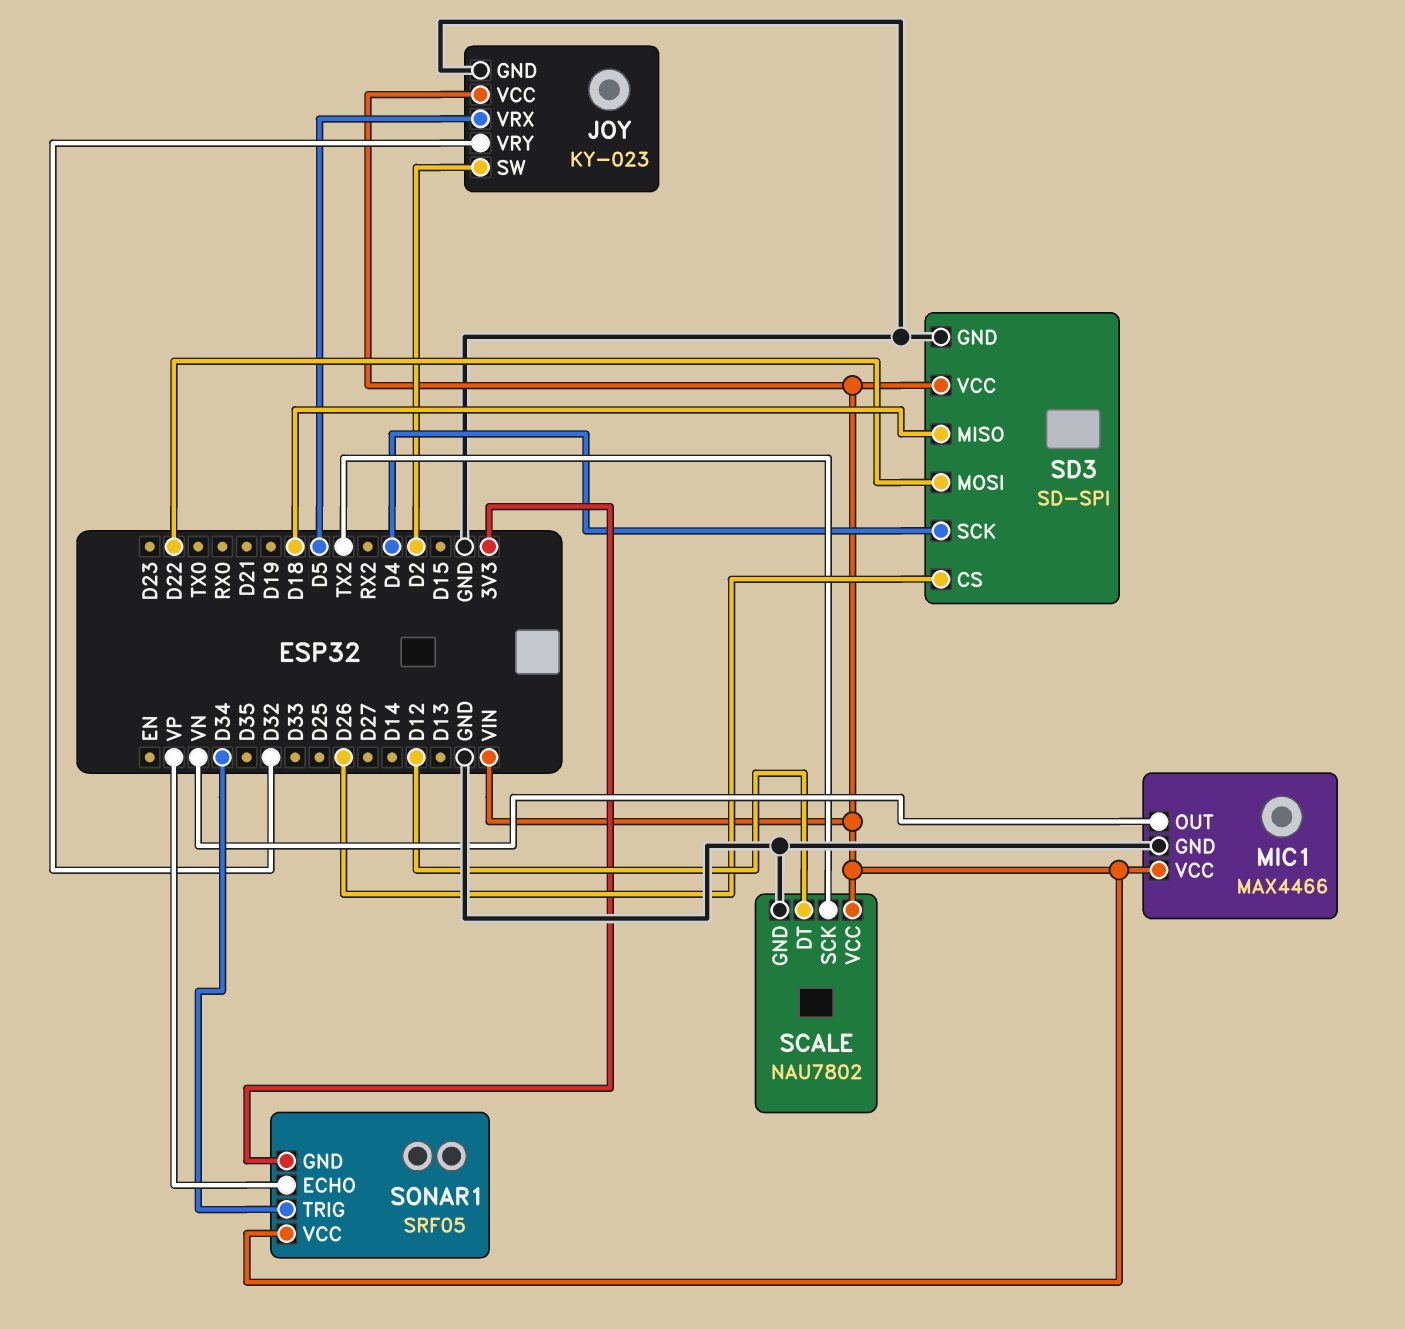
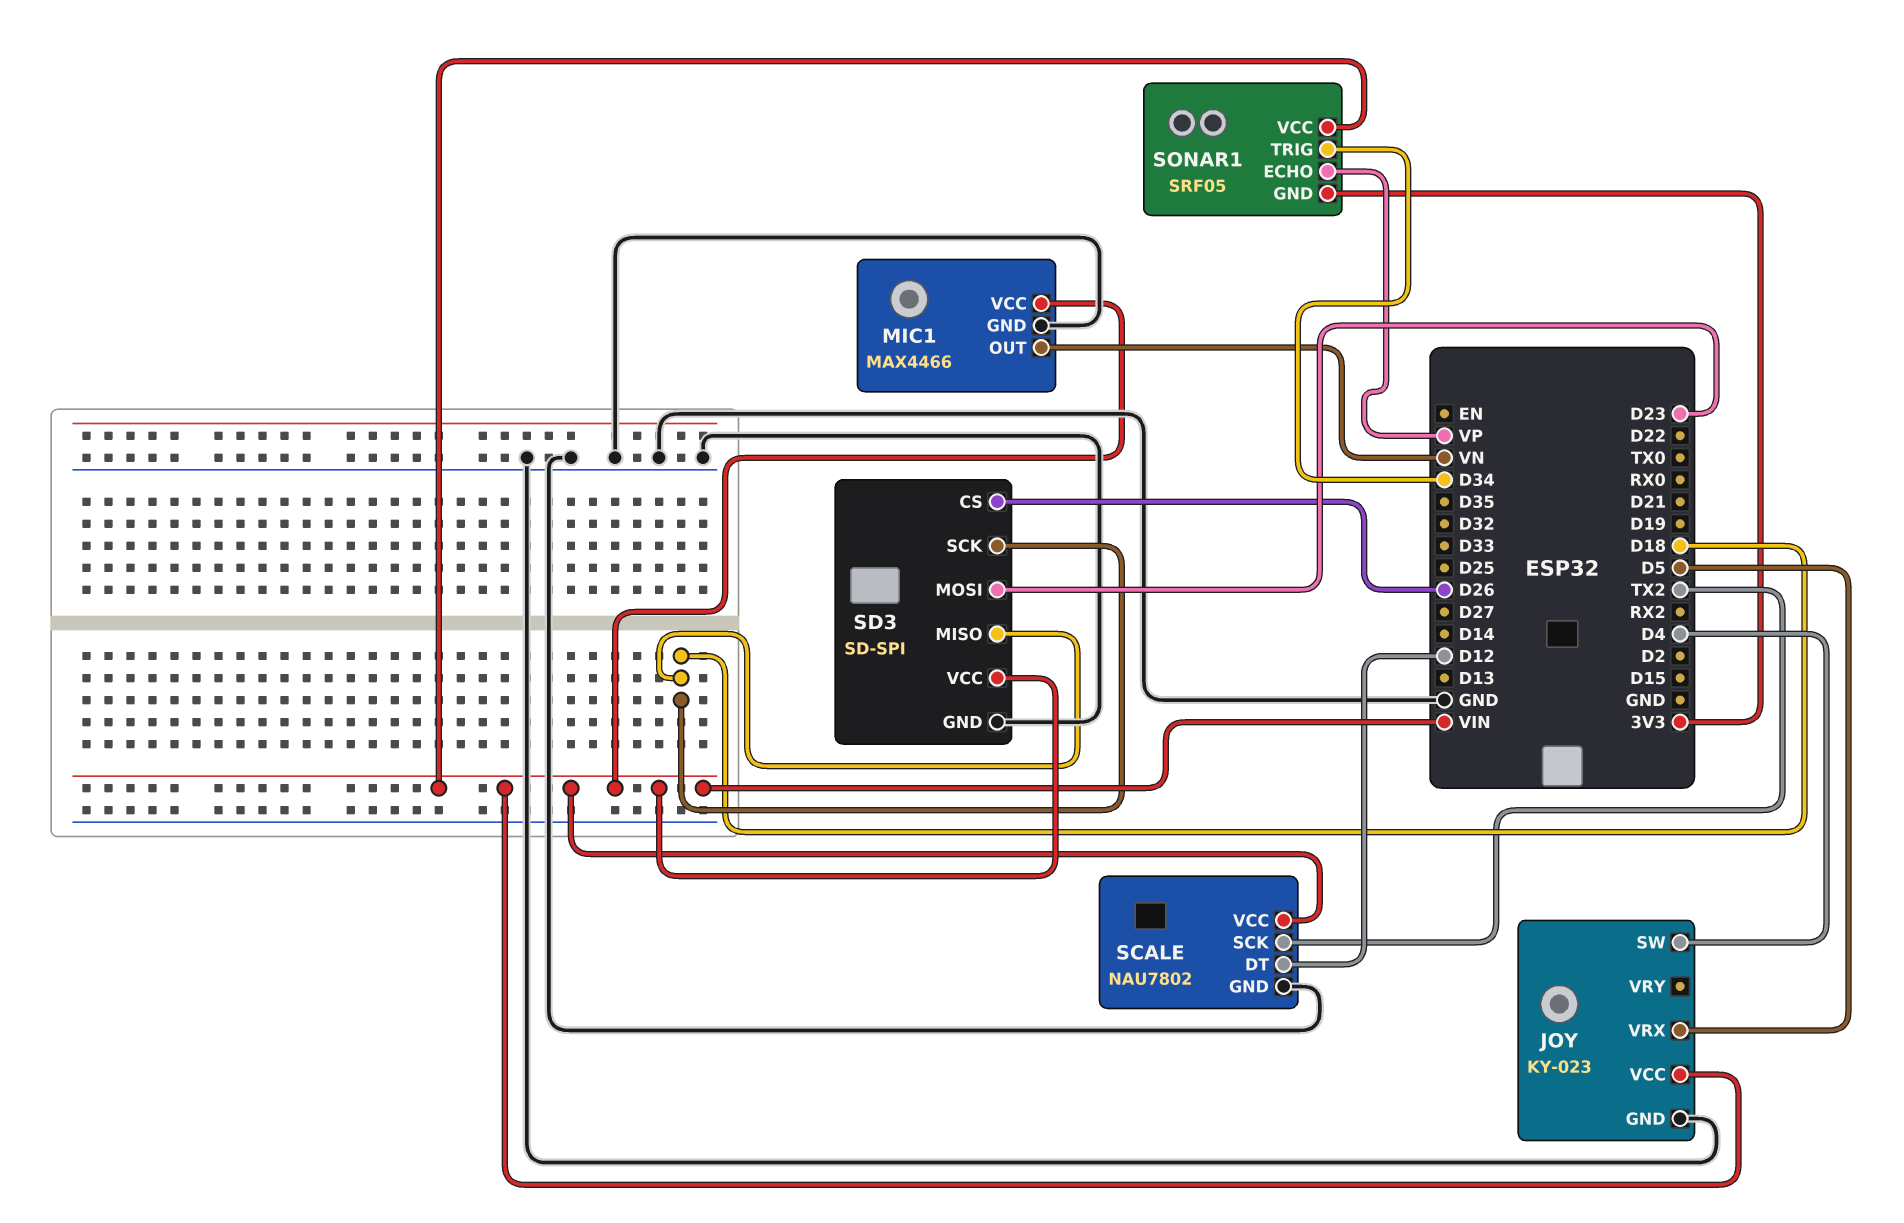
JOY pin SW: D2 -> D4
JOY pin VRY: D32 -> none
SD3 pin MOSI: D22 -> D23
SD3 pin SCK: D4 -> D18

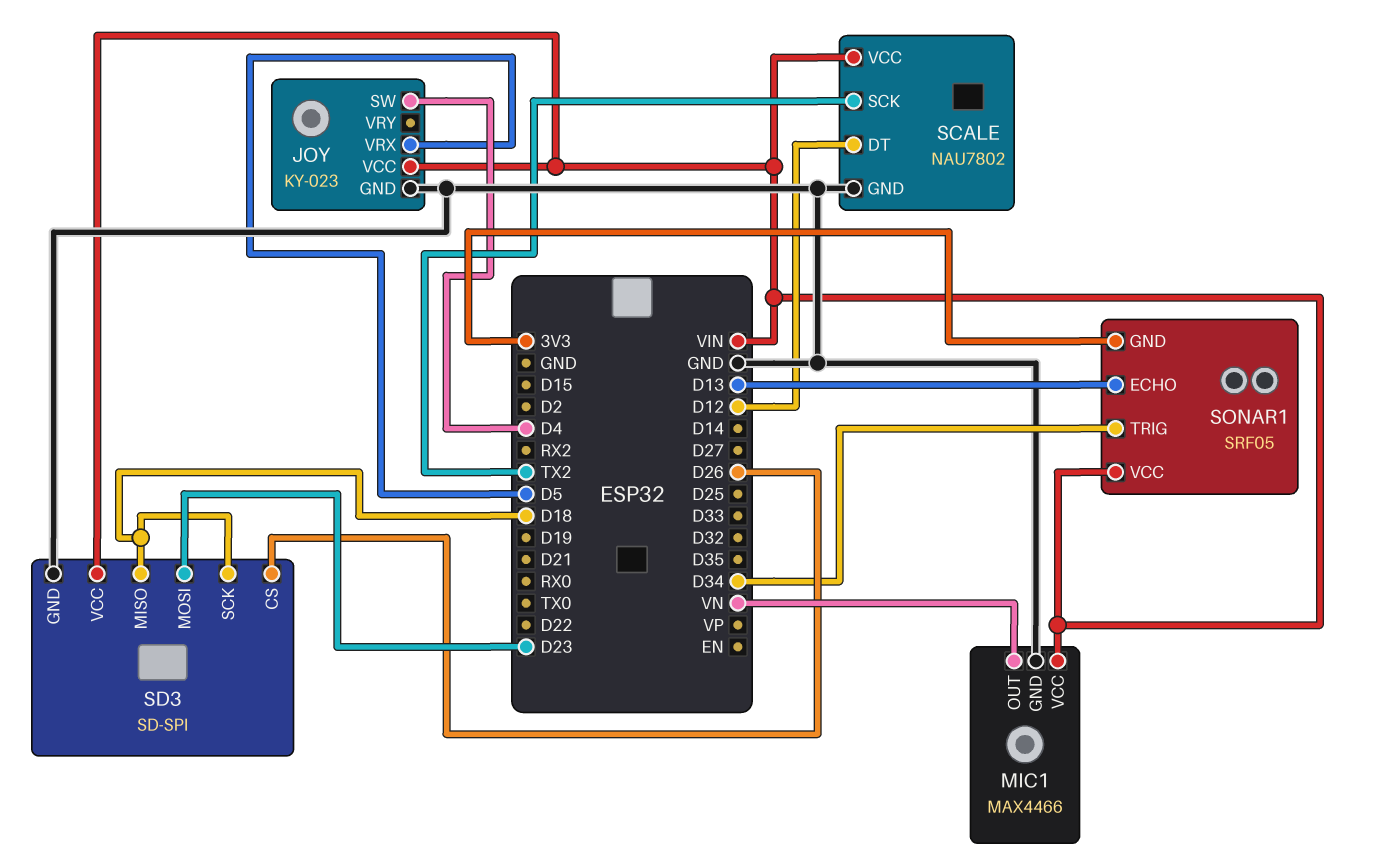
SONAR1 pin ECHO: VP -> D13

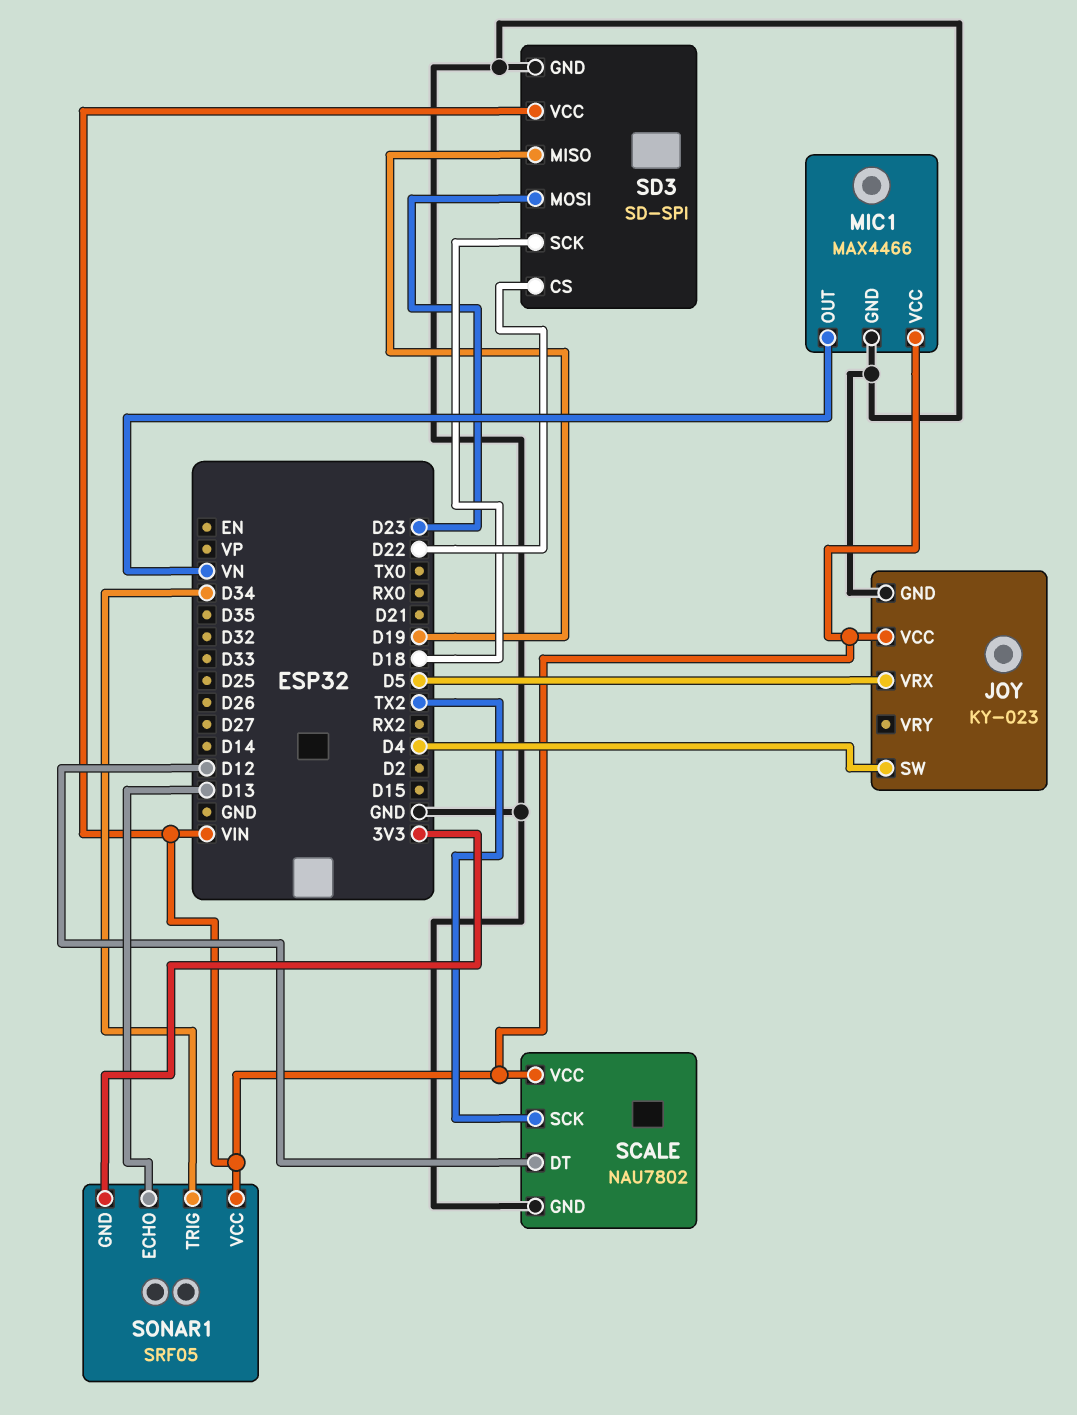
SD3 pin CS: D26 -> D22
SD3 pin MISO: D18 -> D19

